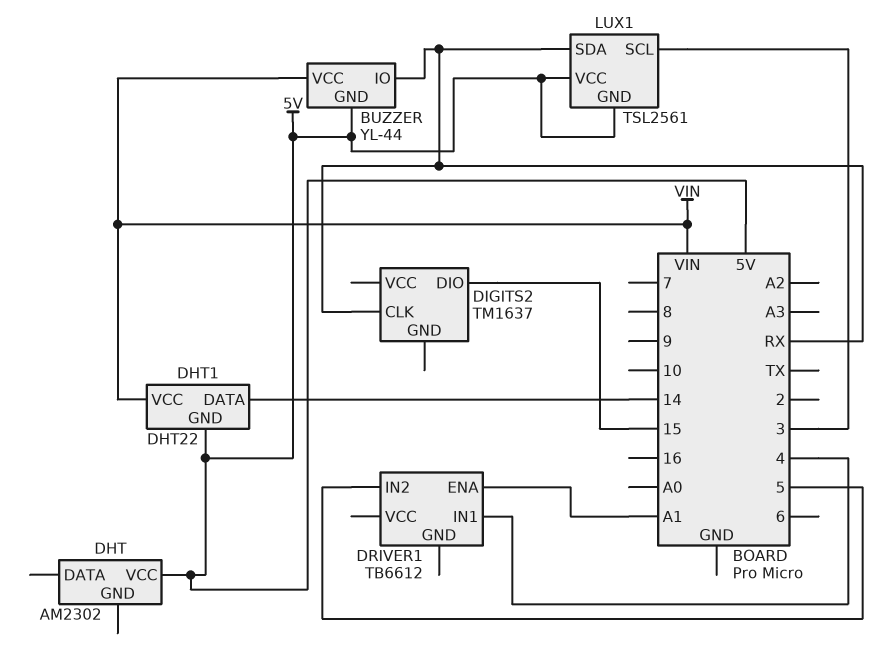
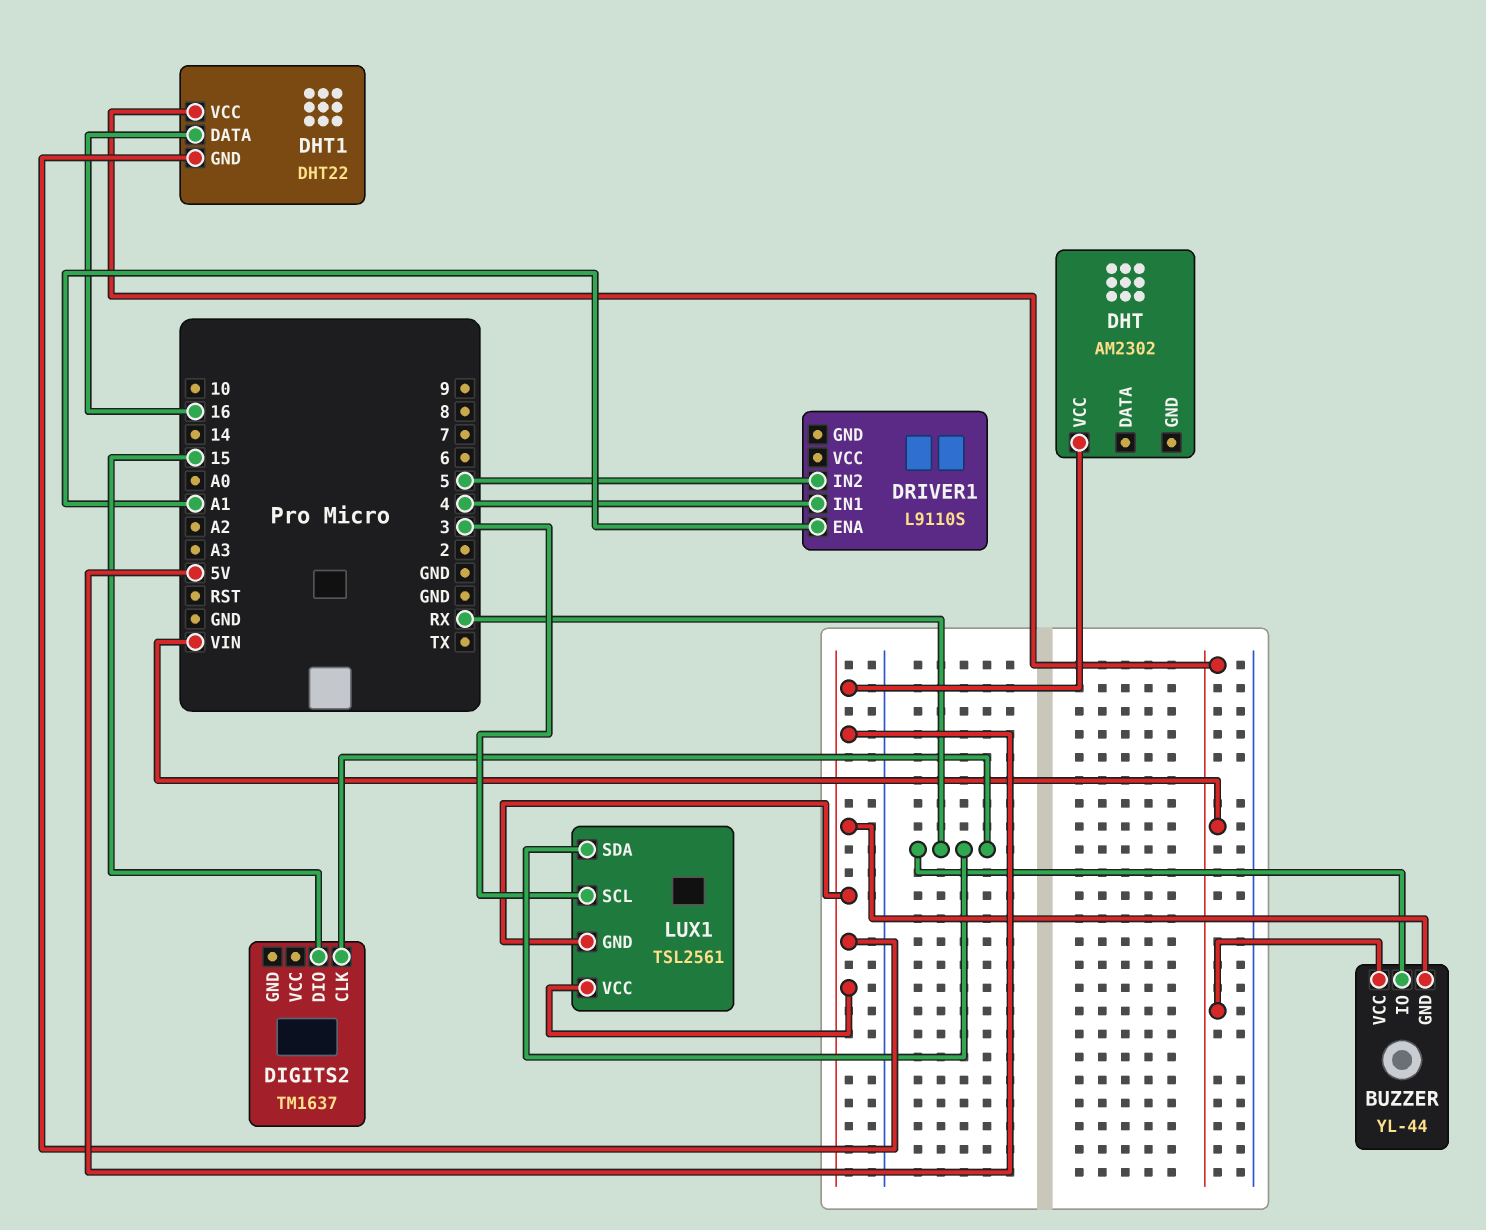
DHT1 pin DATA: 14 -> 16
DRIVER1: TB6612 -> L9110S

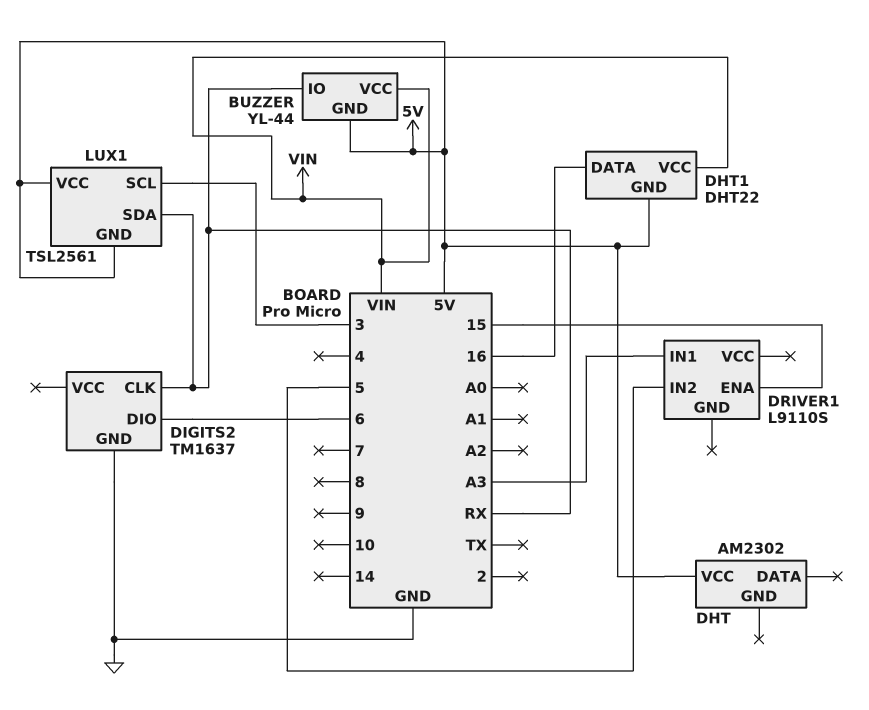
DIGITS2 pin DIO: 15 -> 6
DIGITS2 pin GND: none -> GND
DRIVER1 pin ENA: A1 -> 15
DRIVER1 pin IN1: 4 -> A3

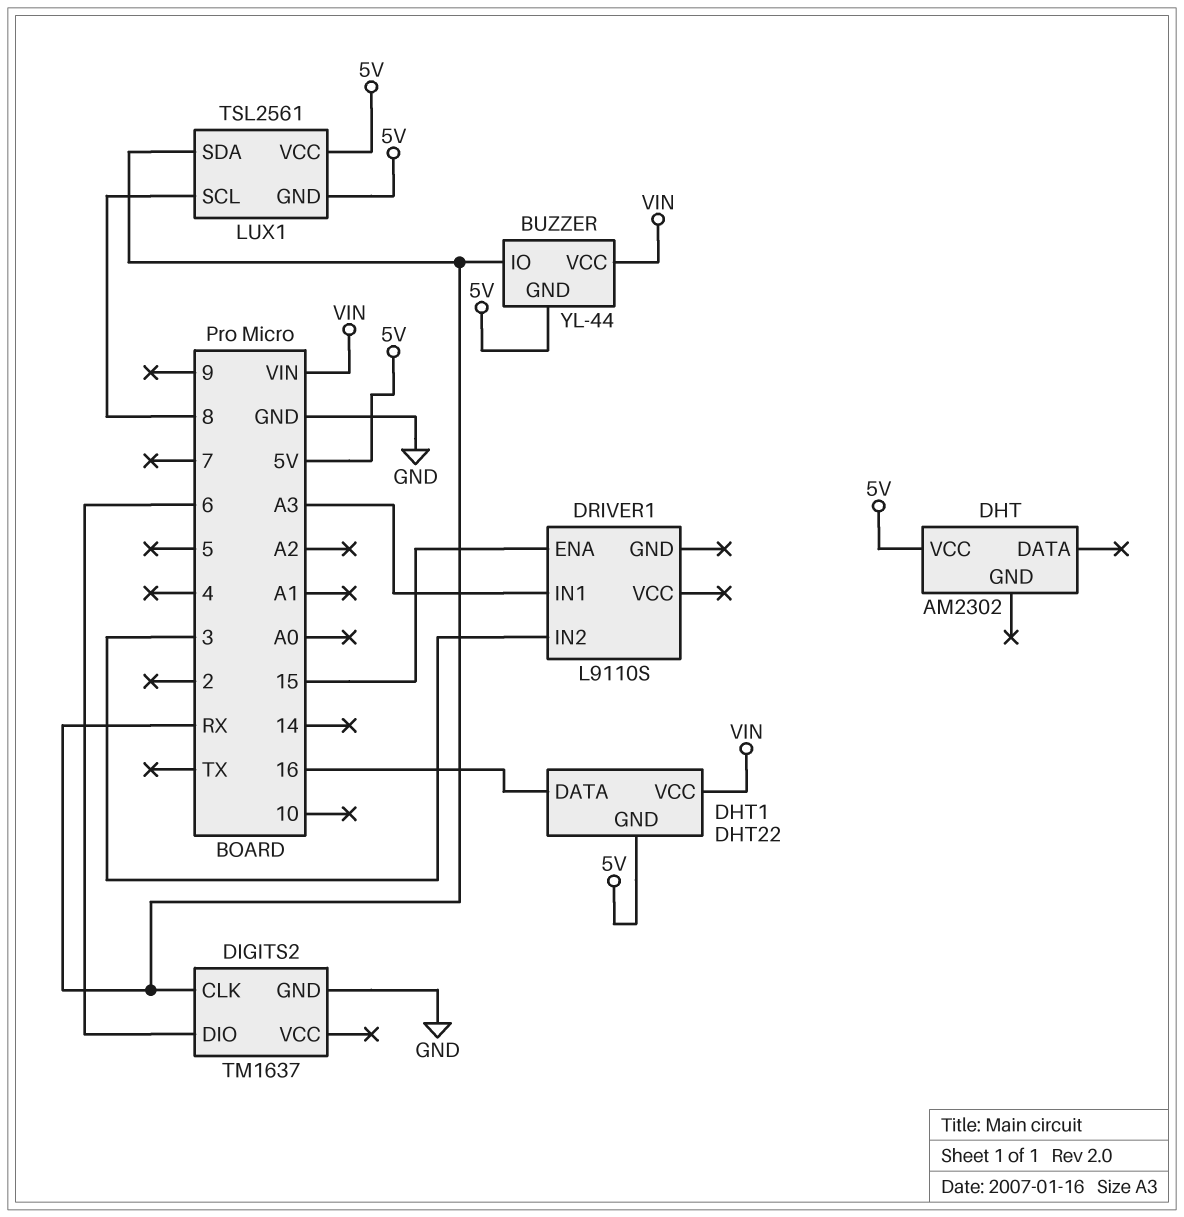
DRIVER1 pin IN2: 5 -> 3
LUX1 pin SCL: 3 -> 8

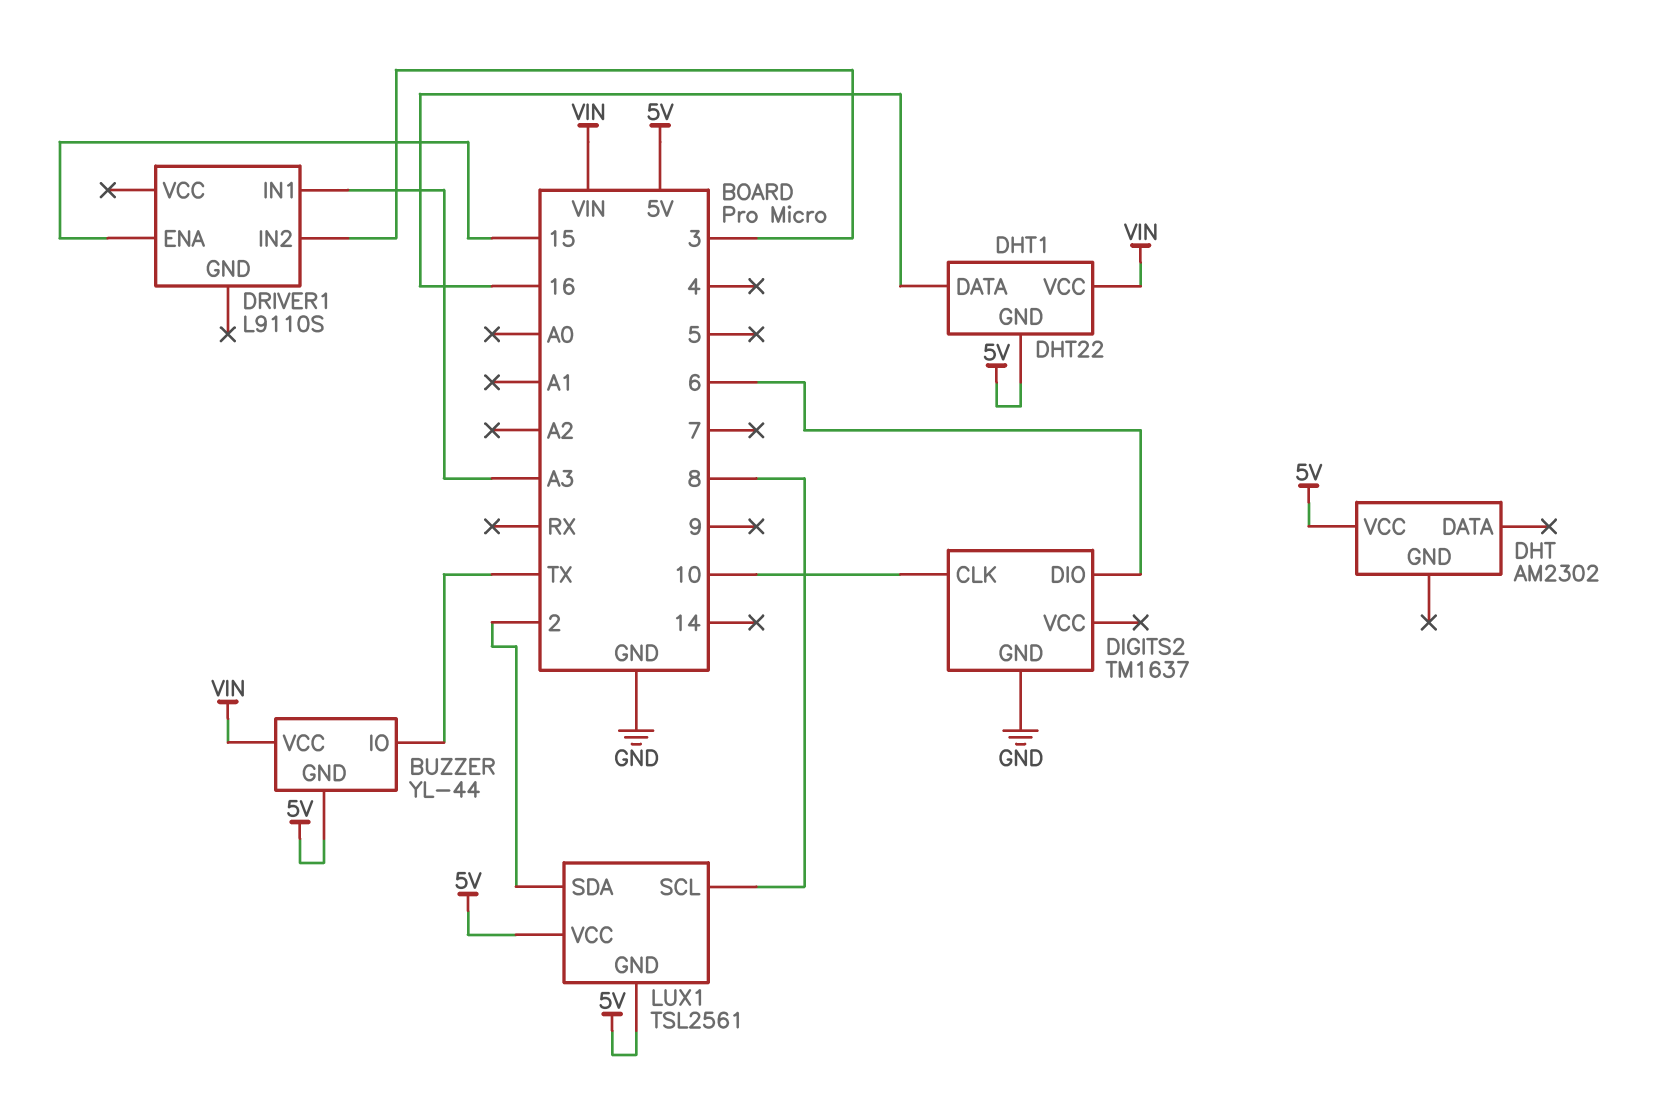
BUZZER pin IO: RX -> TX
DIGITS2 pin CLK: RX -> 10
LUX1 pin SDA: RX -> 2

